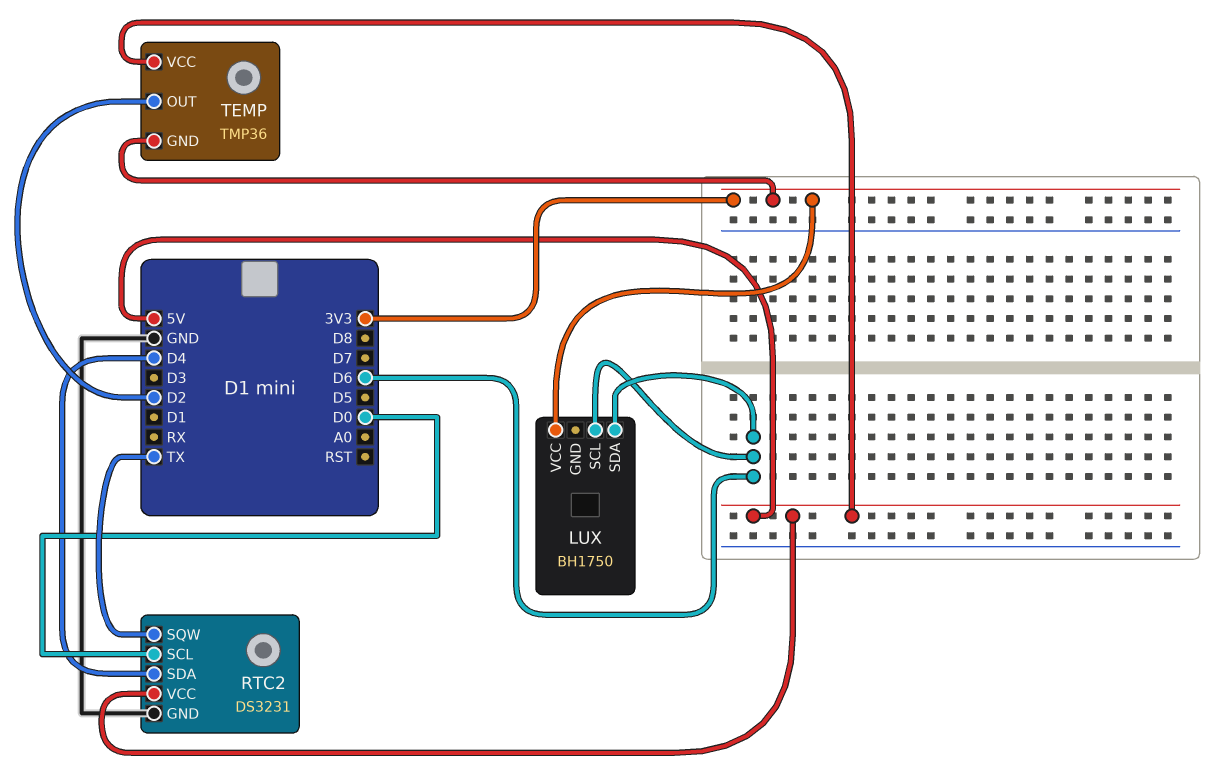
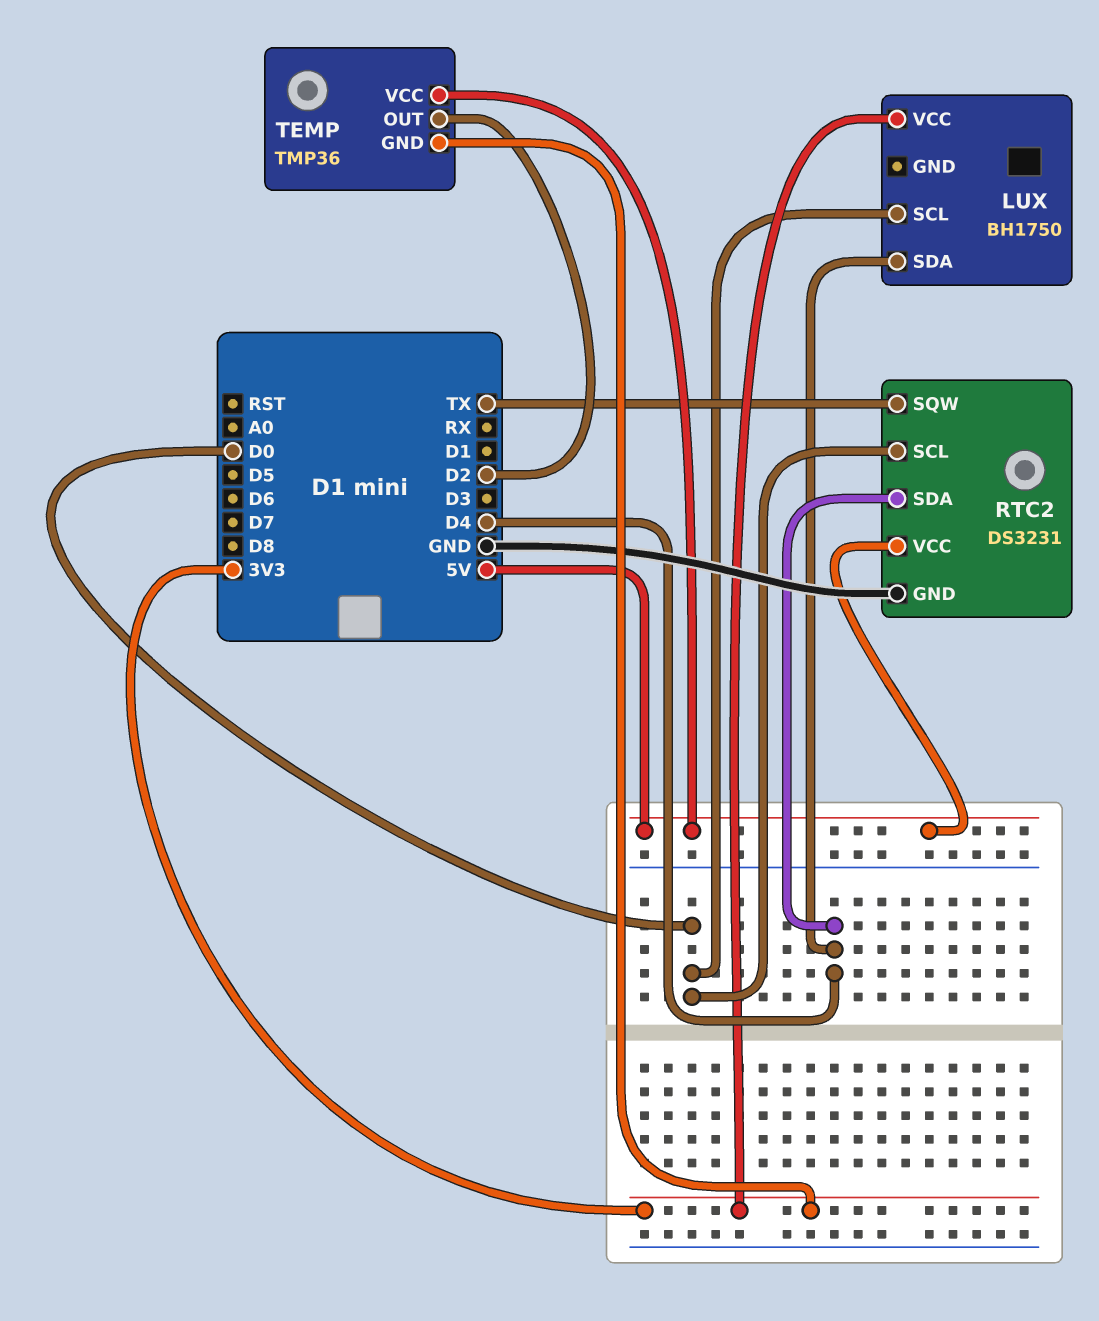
LUX pin SCL: D6 -> D0
LUX pin SDA: D6 -> D4

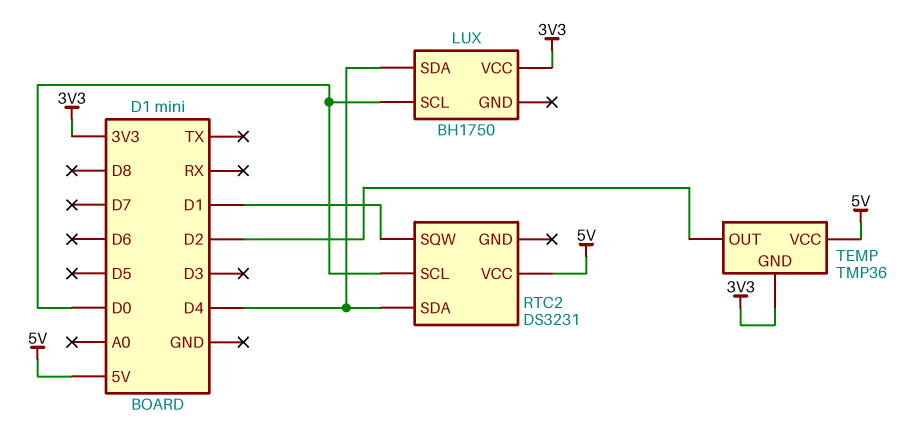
RTC2 pin GND: GND -> none
RTC2 pin SQW: TX -> D1

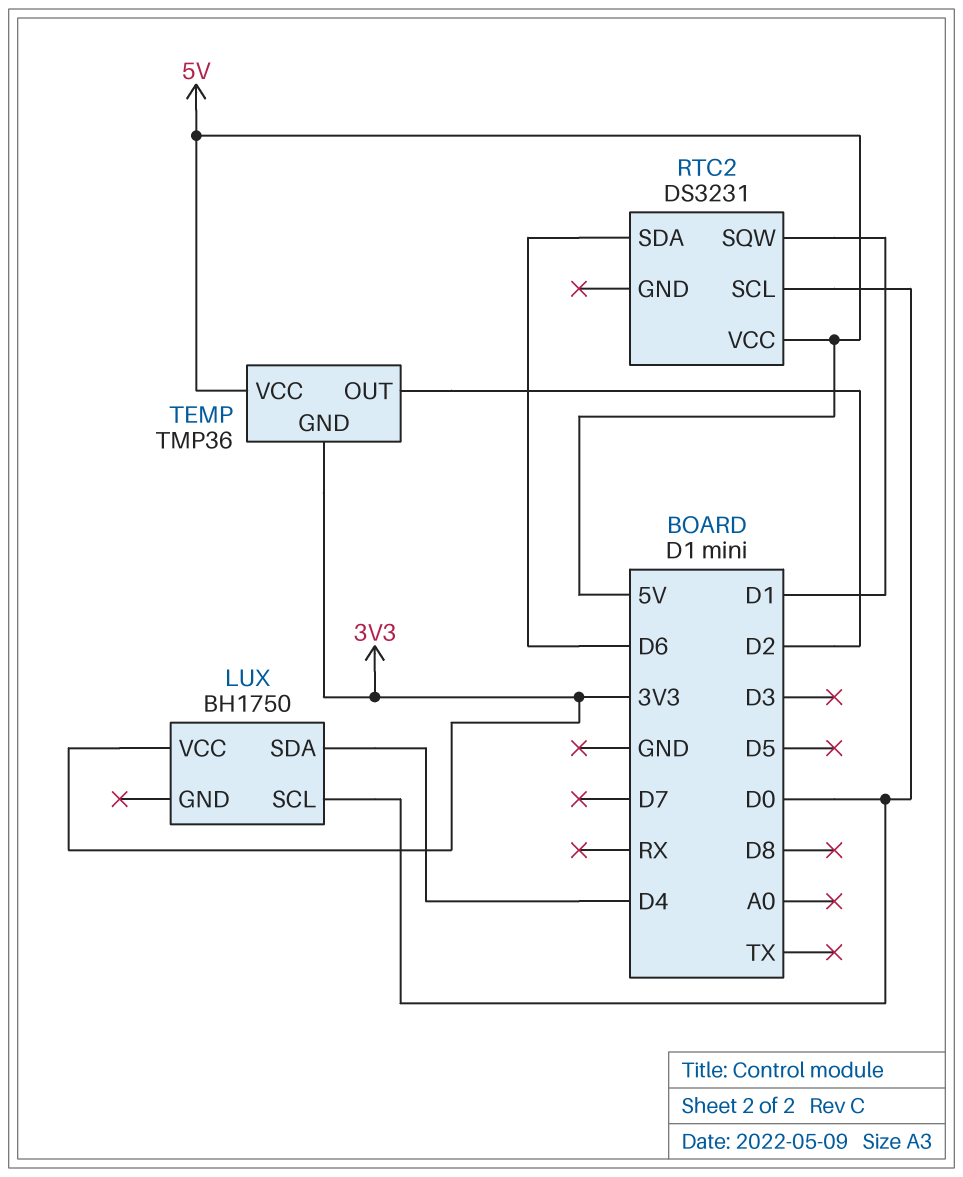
RTC2 pin SDA: D4 -> D6

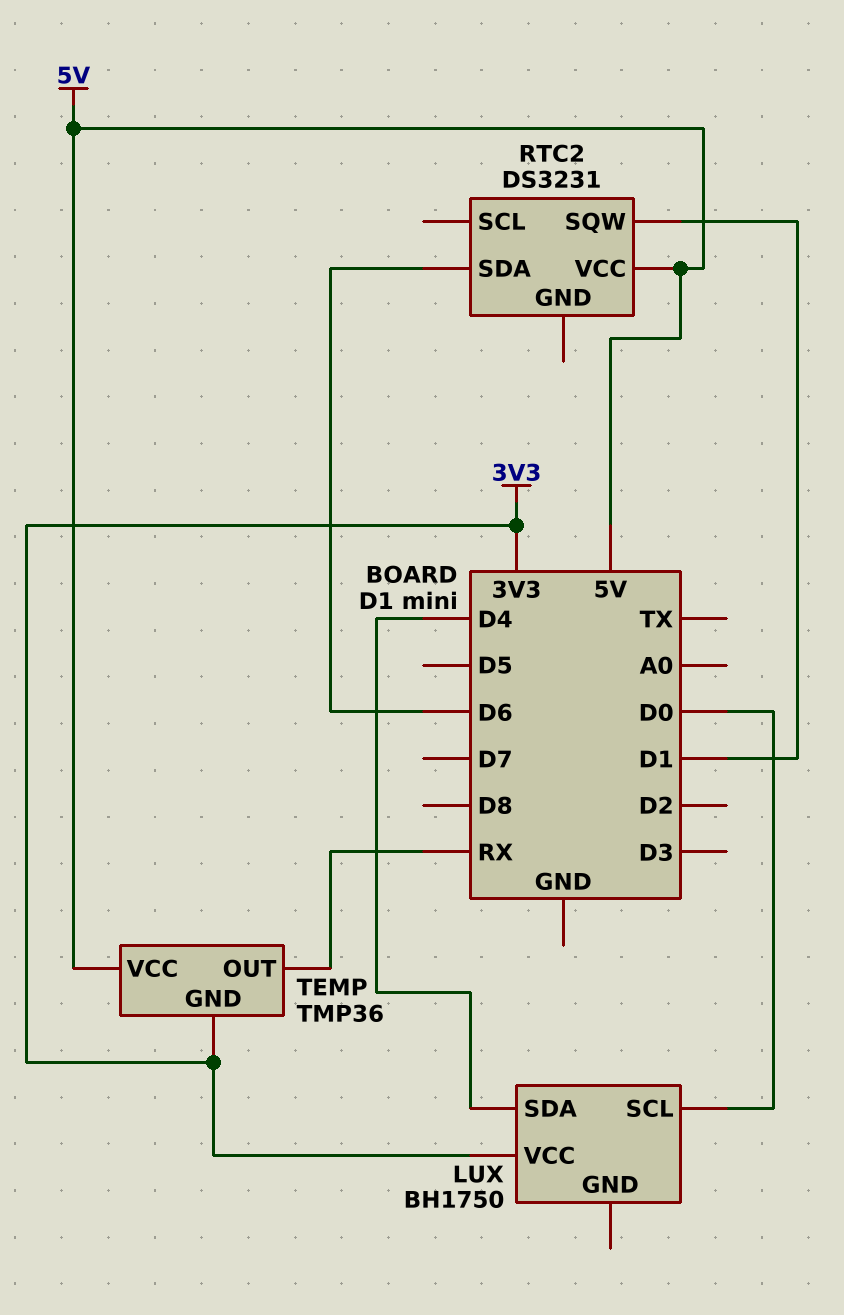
RTC2 pin SCL: D0 -> none
TEMP pin OUT: D2 -> RX

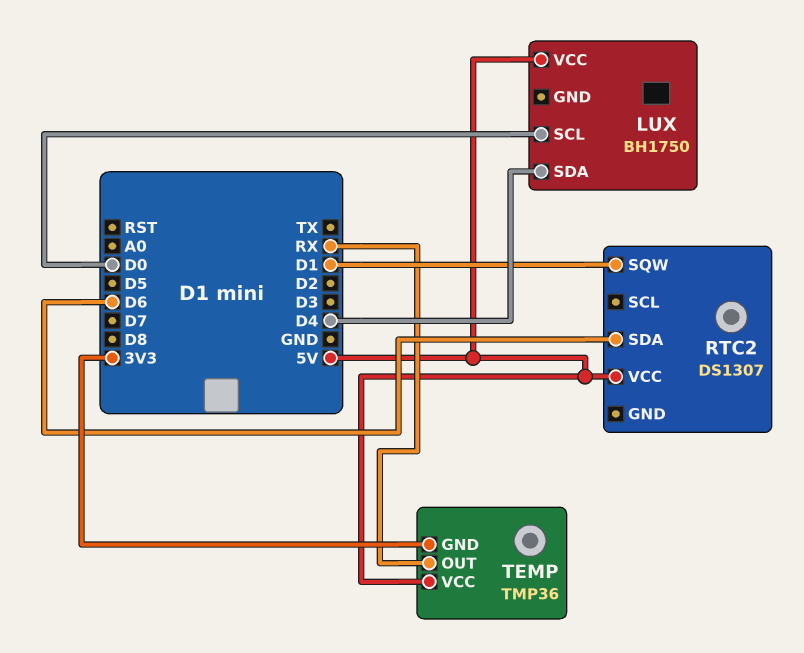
LUX pin VCC: 3V3 -> 5V
RTC2: DS3231 -> DS1307

